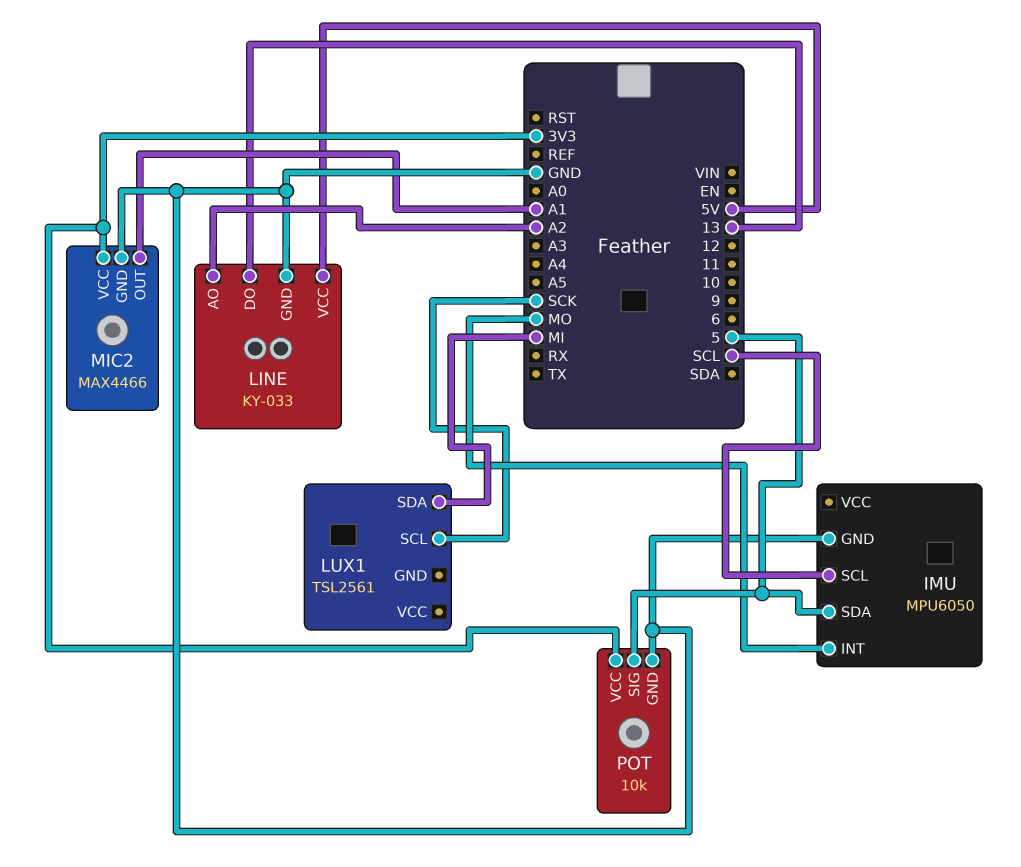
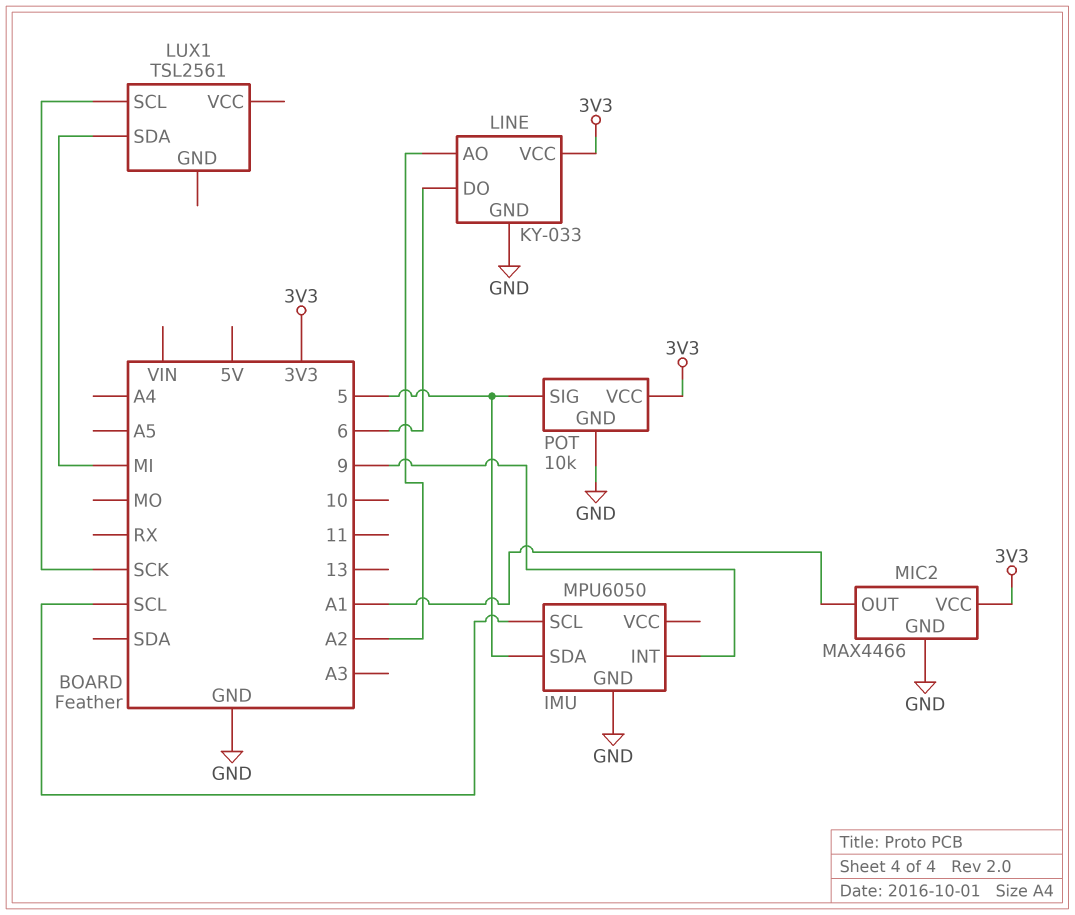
IMU pin INT: MO -> 9
LINE pin DO: 13 -> 6
LINE pin VCC: 5V -> 3V3

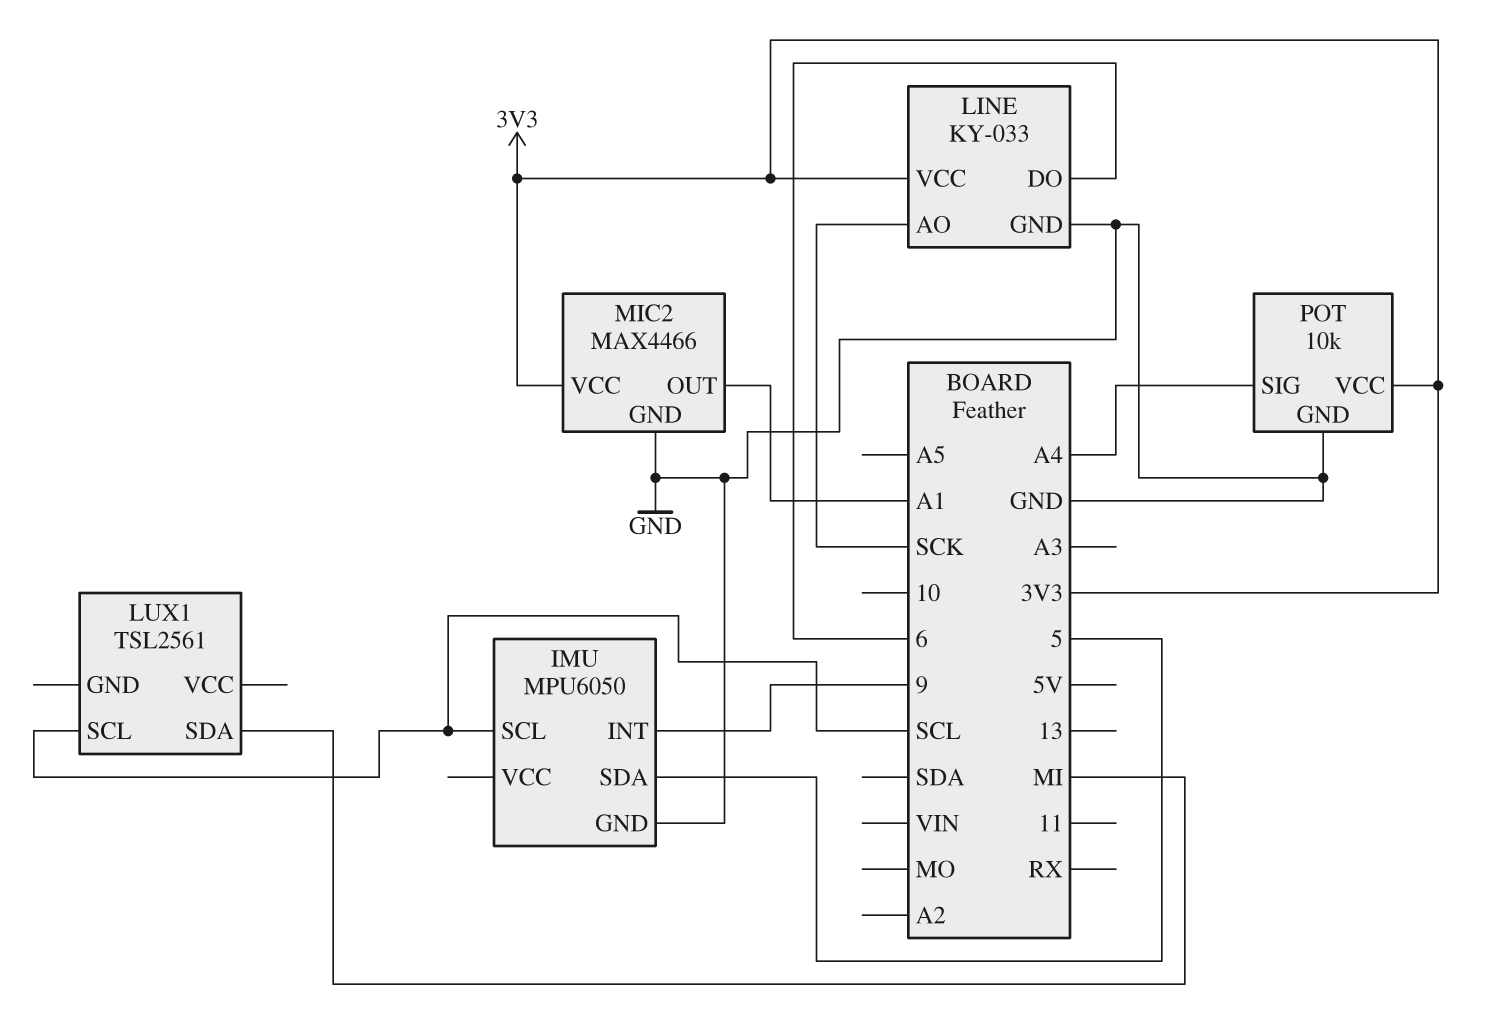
LINE pin AO: A2 -> SCK
LUX1 pin SCL: SCK -> SCL
POT pin SIG: 5 -> A4

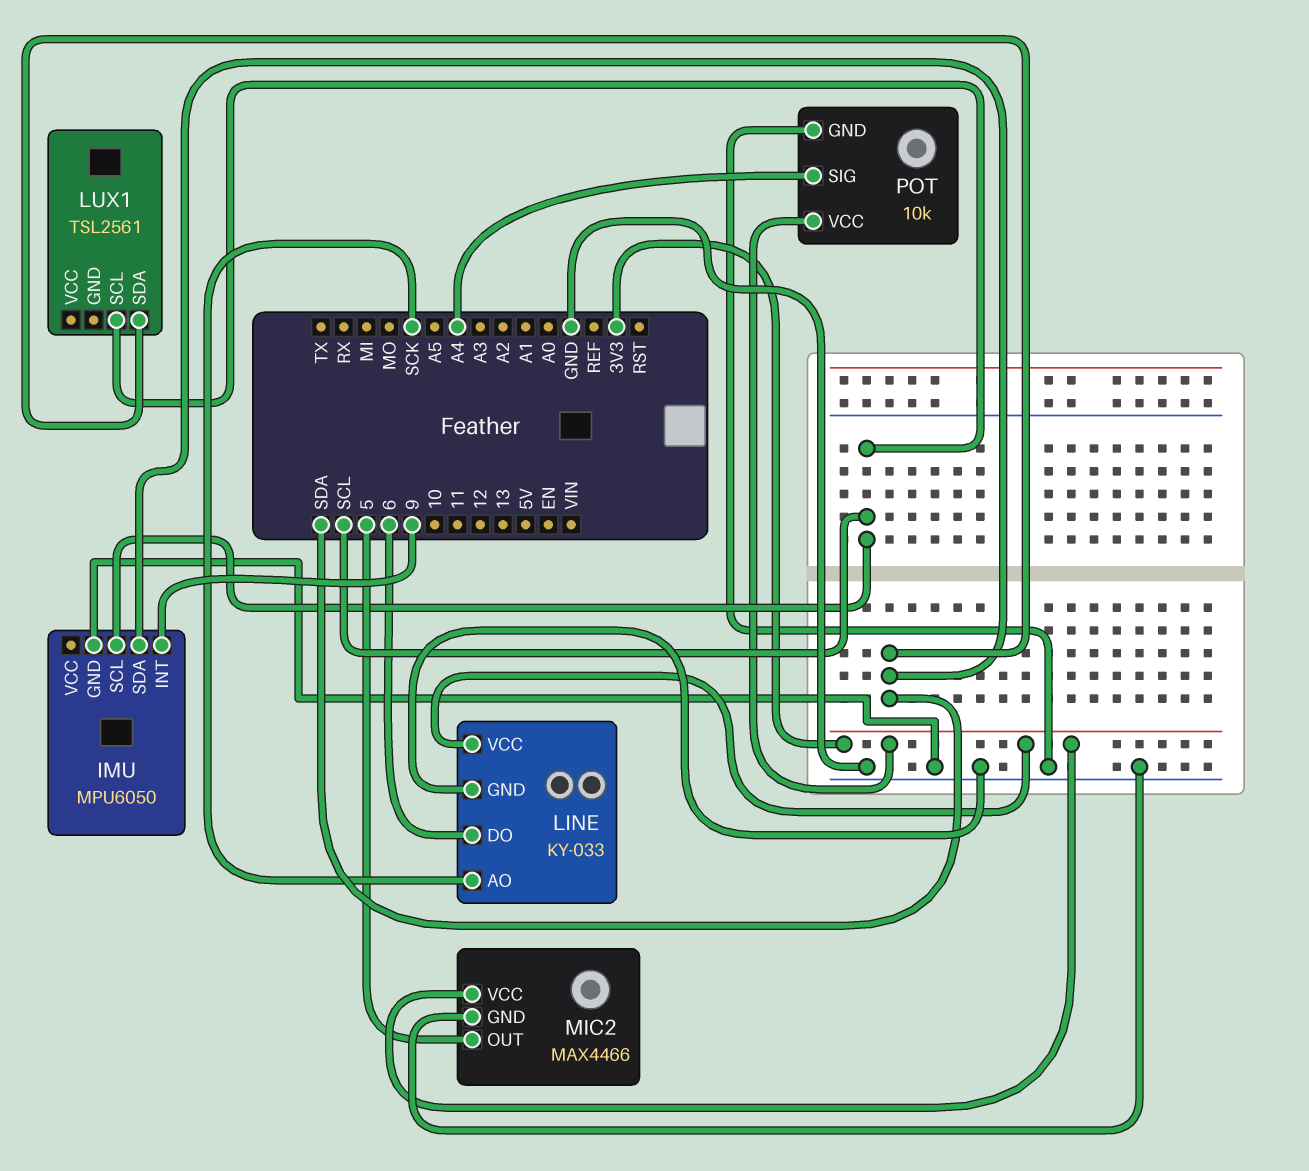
IMU pin SDA: 5 -> SDA
LUX1 pin SDA: MI -> SDA
MIC2 pin OUT: A1 -> 5

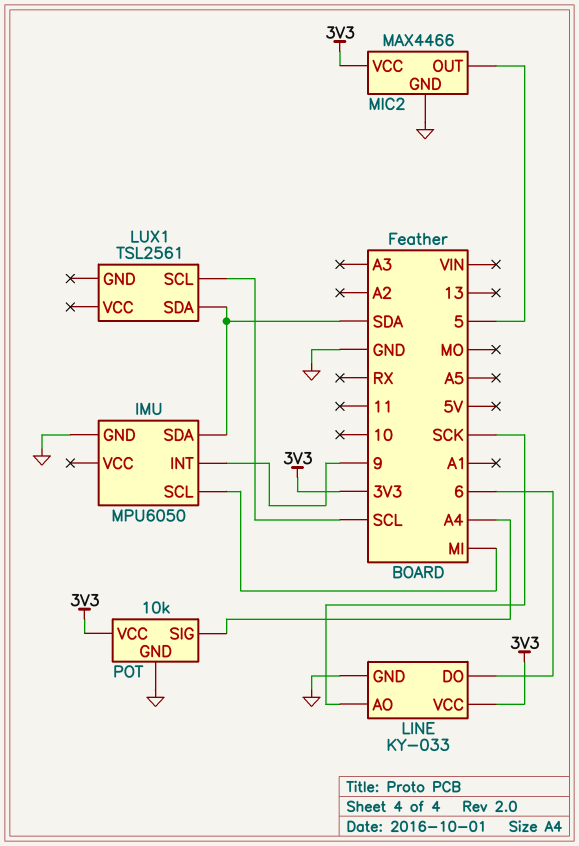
IMU pin SCL: SCL -> MI

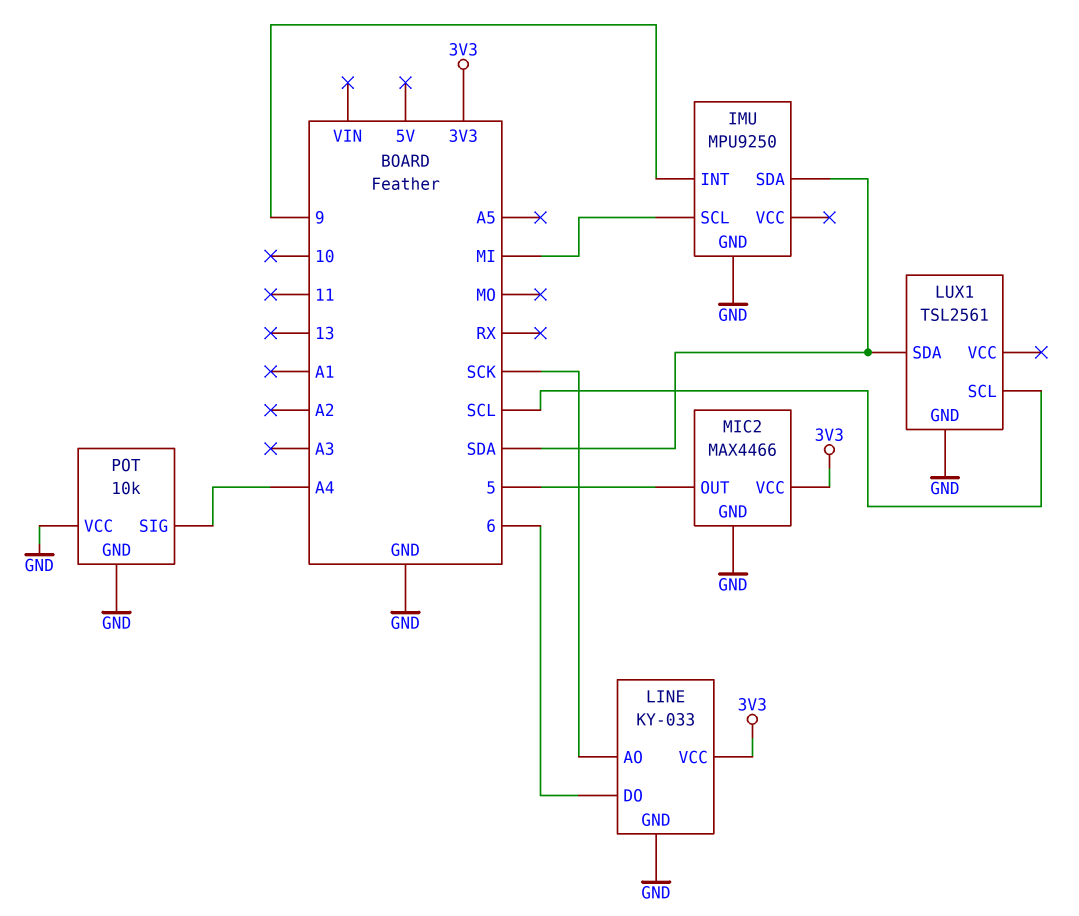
IMU: MPU6050 -> MPU9250
LUX1 pin GND: none -> GND
POT pin VCC: 3V3 -> GND

